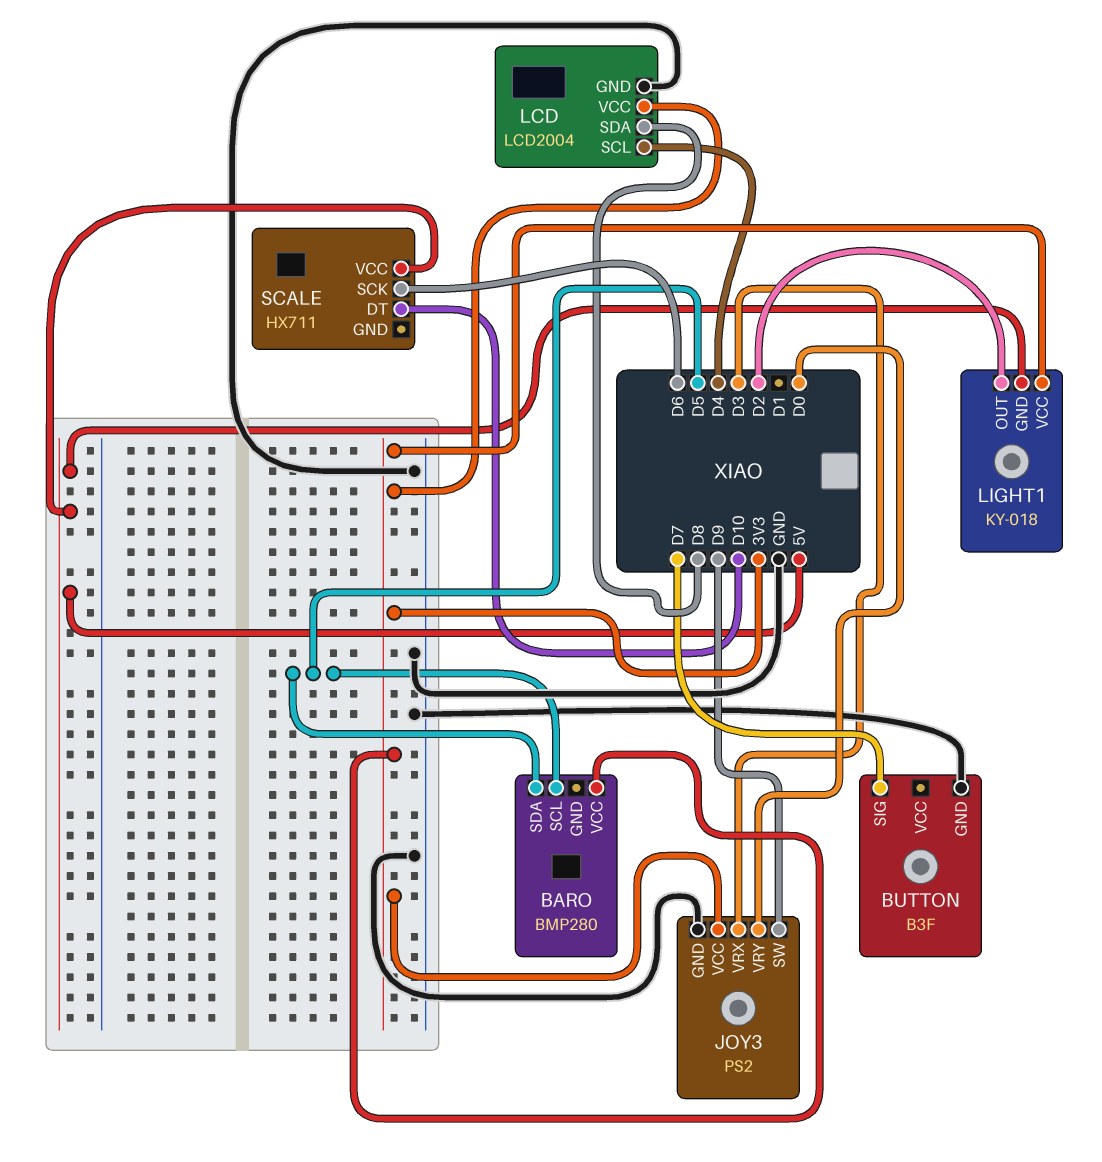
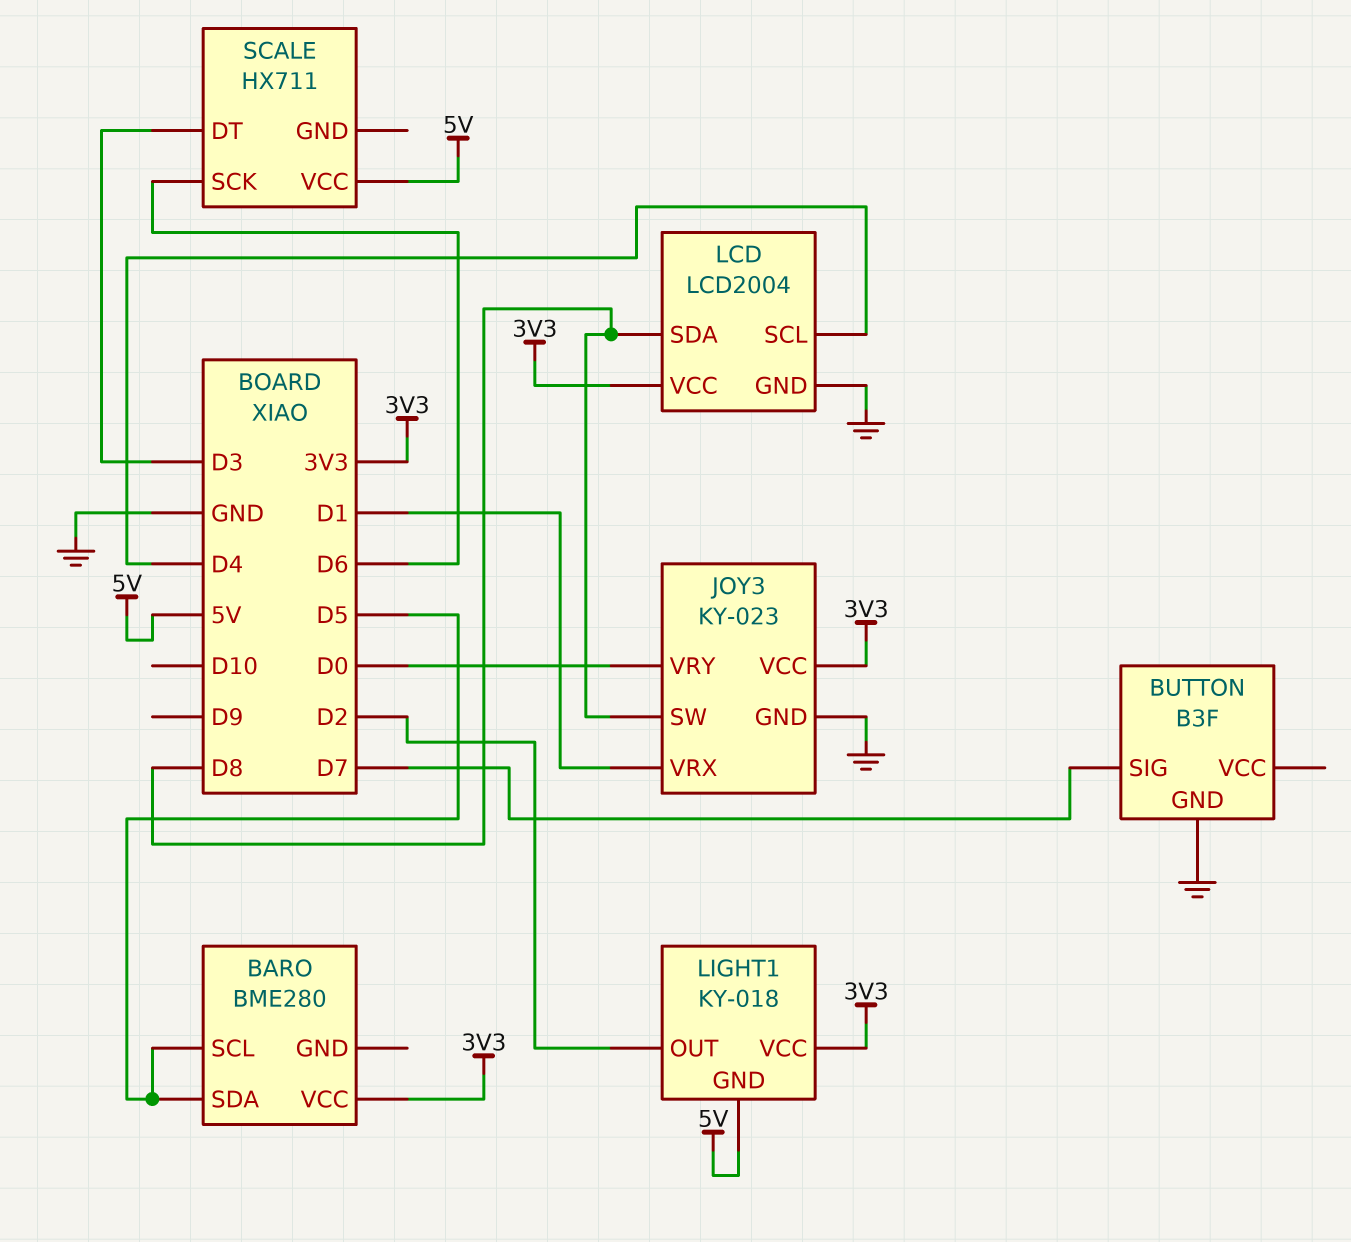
BARO: BMP280 -> BME280
JOY3: PS2 -> KY-023
JOY3 pin SW: D9 -> D8
JOY3 pin VRX: D3 -> D1
SCALE pin DT: D10 -> D3

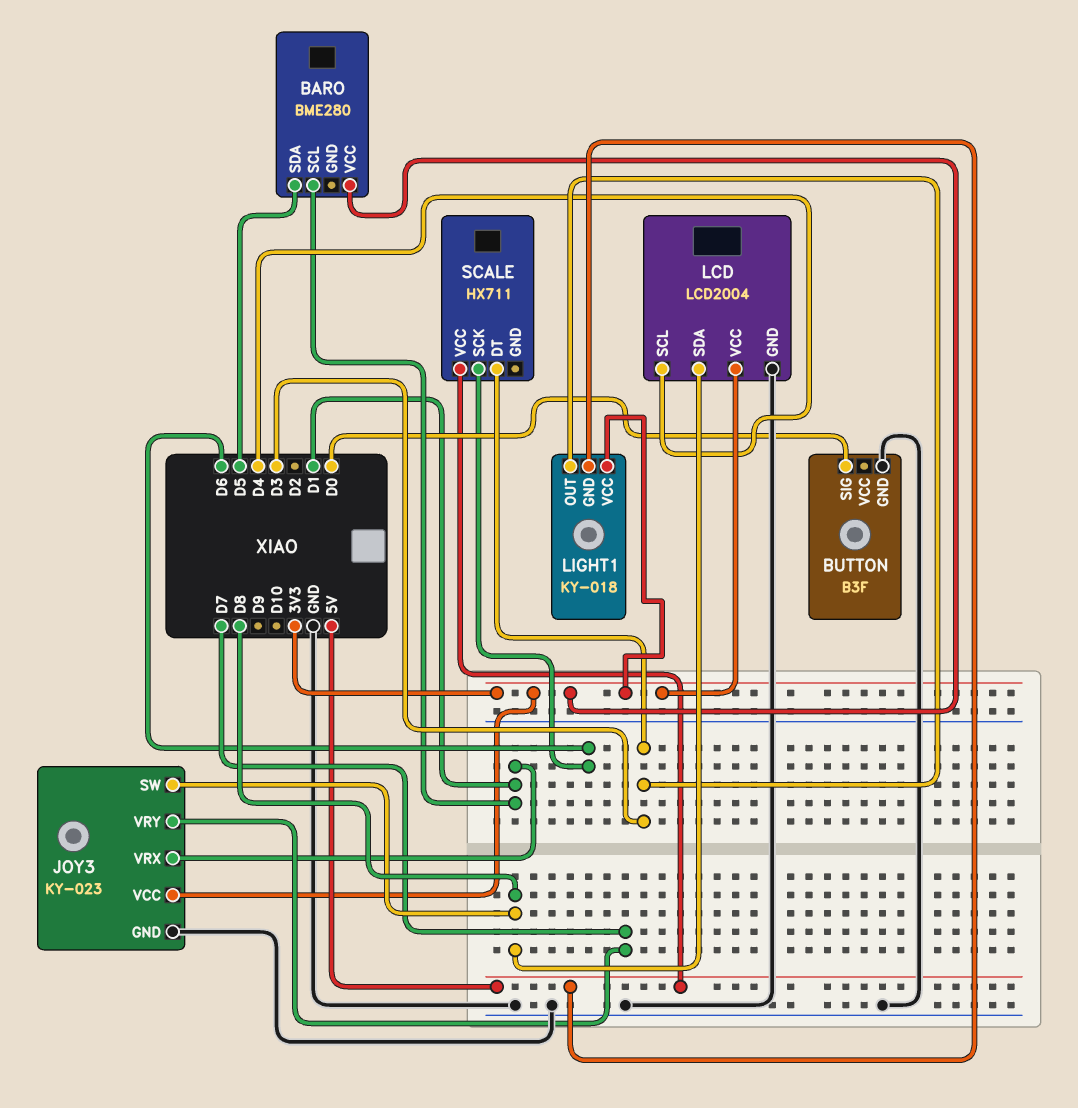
BARO pin SCL: D5 -> D1
BUTTON pin SIG: D7 -> D0
JOY3 pin VRY: D0 -> D7
LIGHT1 pin OUT: D2 -> D3

